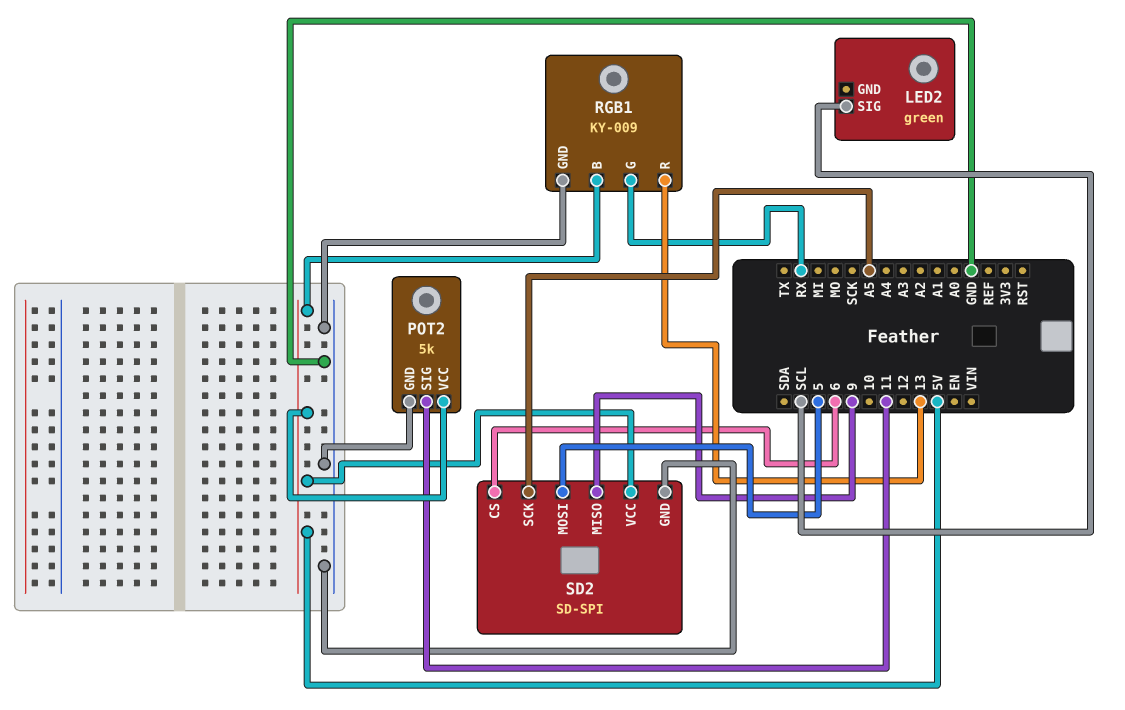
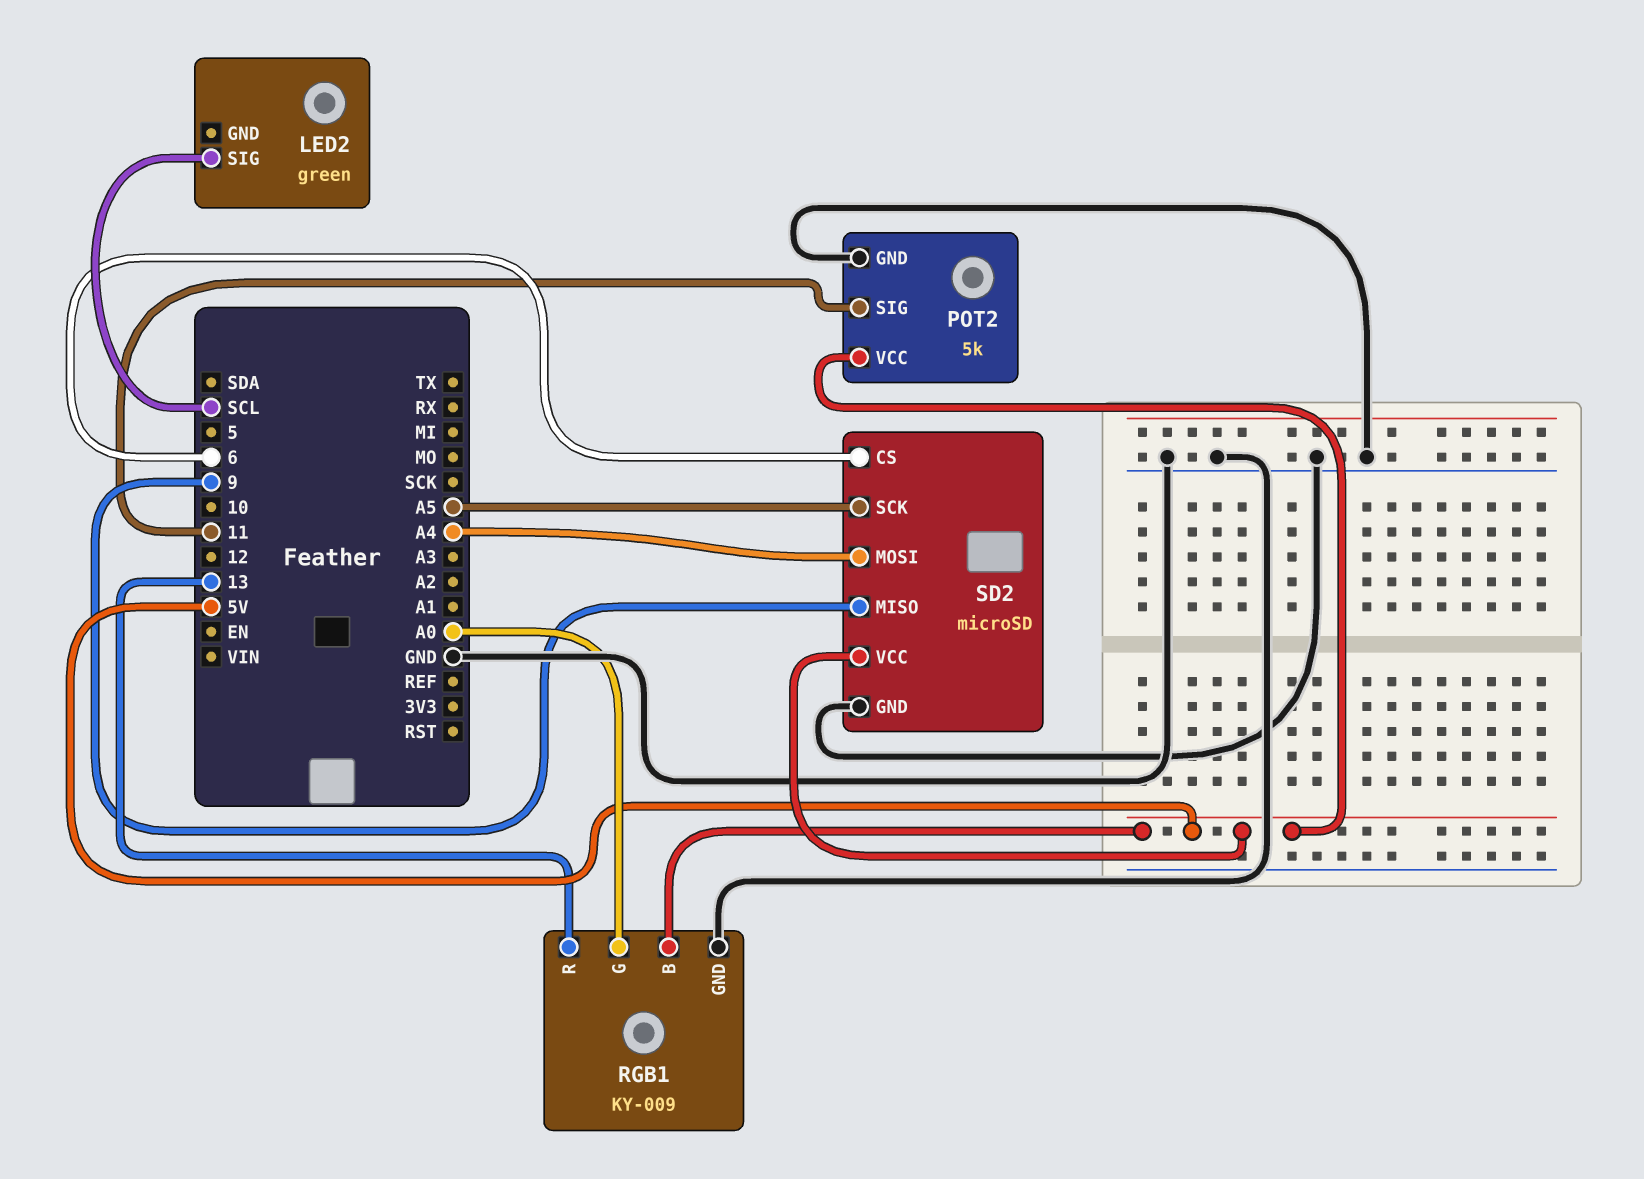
RGB1 pin G: RX -> A0
SD2: SD-SPI -> microSD
SD2 pin MOSI: 5 -> A4

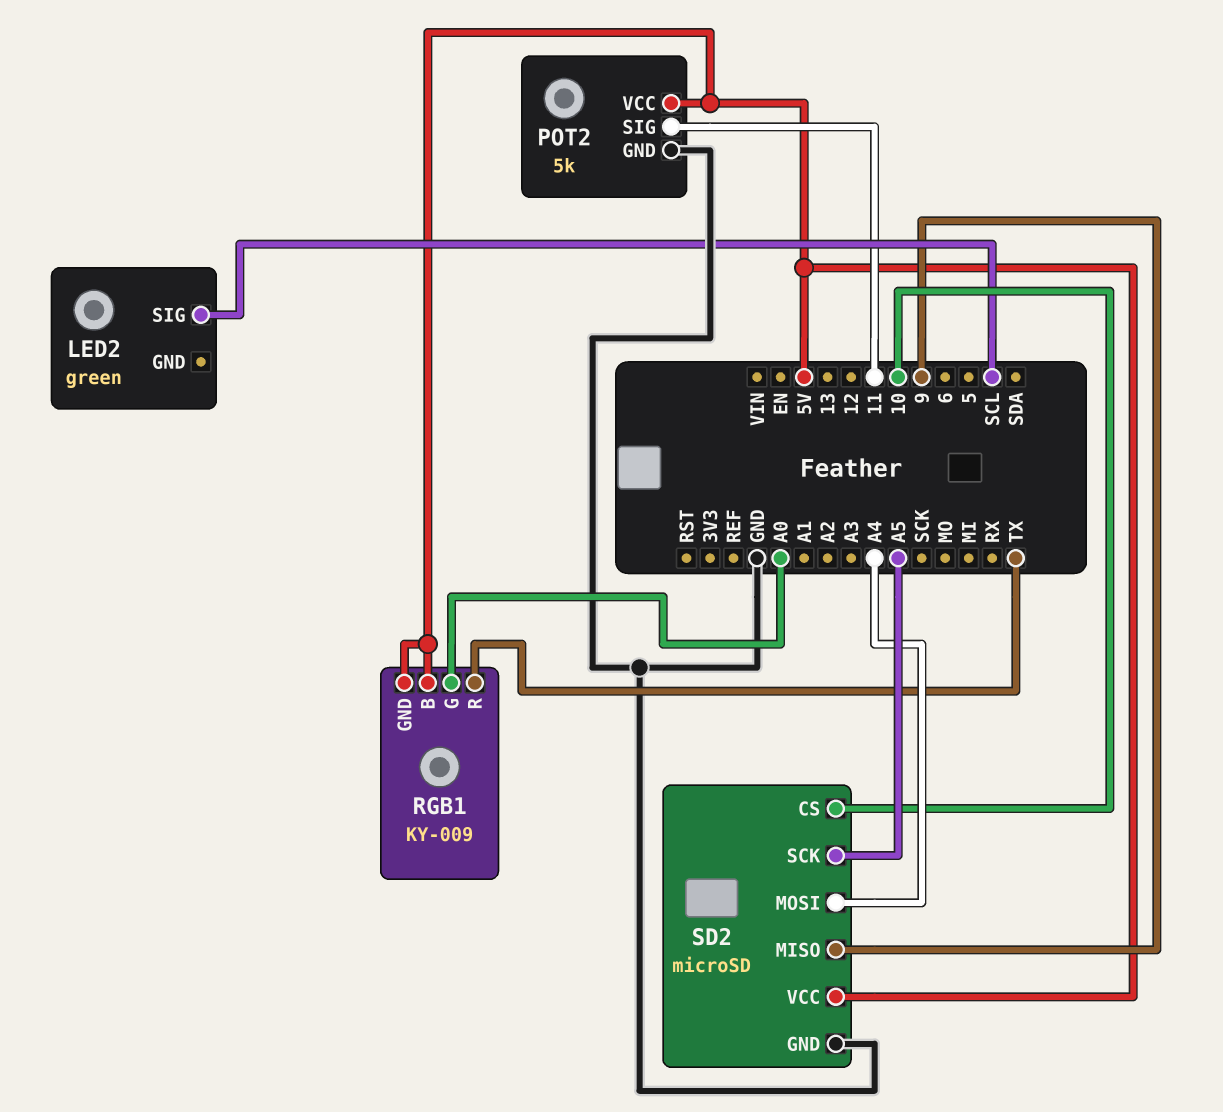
RGB1 pin GND: GND -> 5V
RGB1 pin R: 13 -> TX
SD2 pin CS: 6 -> 10

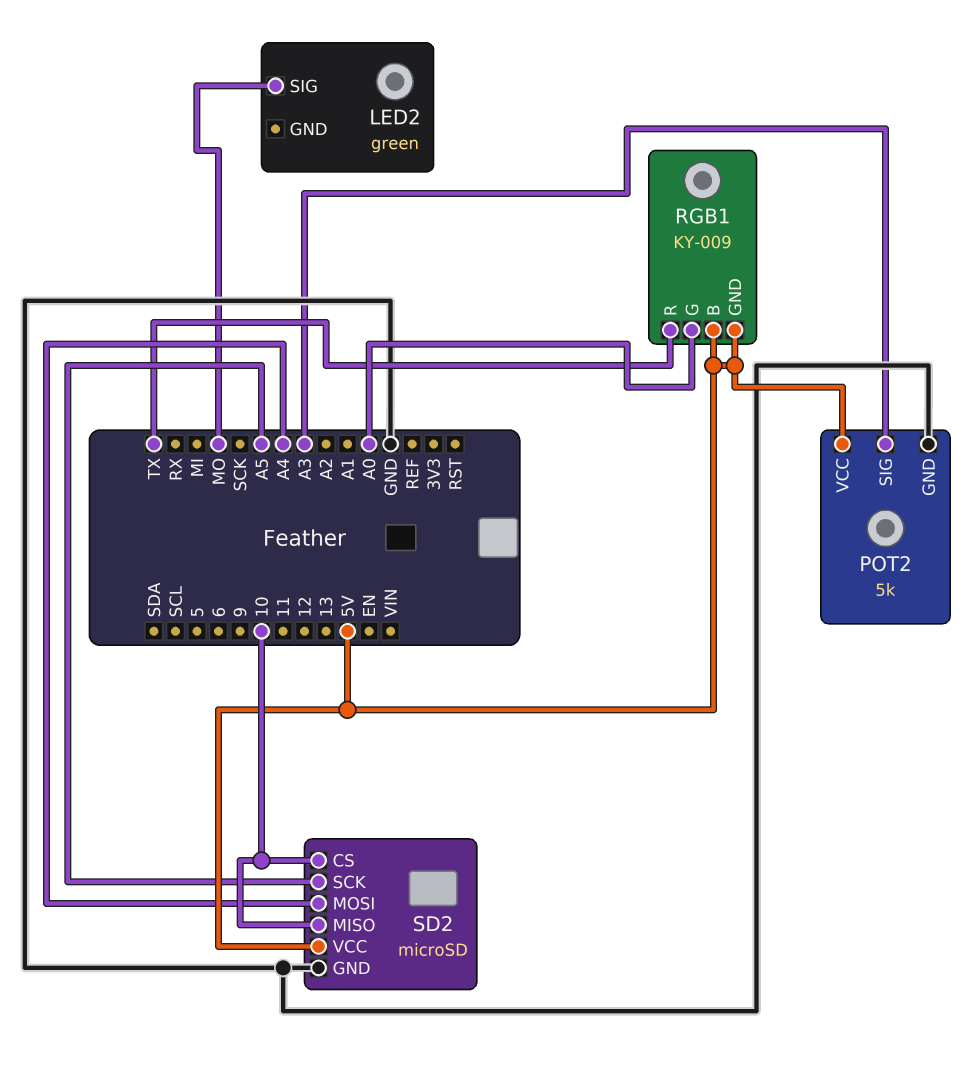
LED2 pin SIG: SCL -> MO
POT2 pin SIG: 11 -> A3
SD2 pin MISO: 9 -> 10

